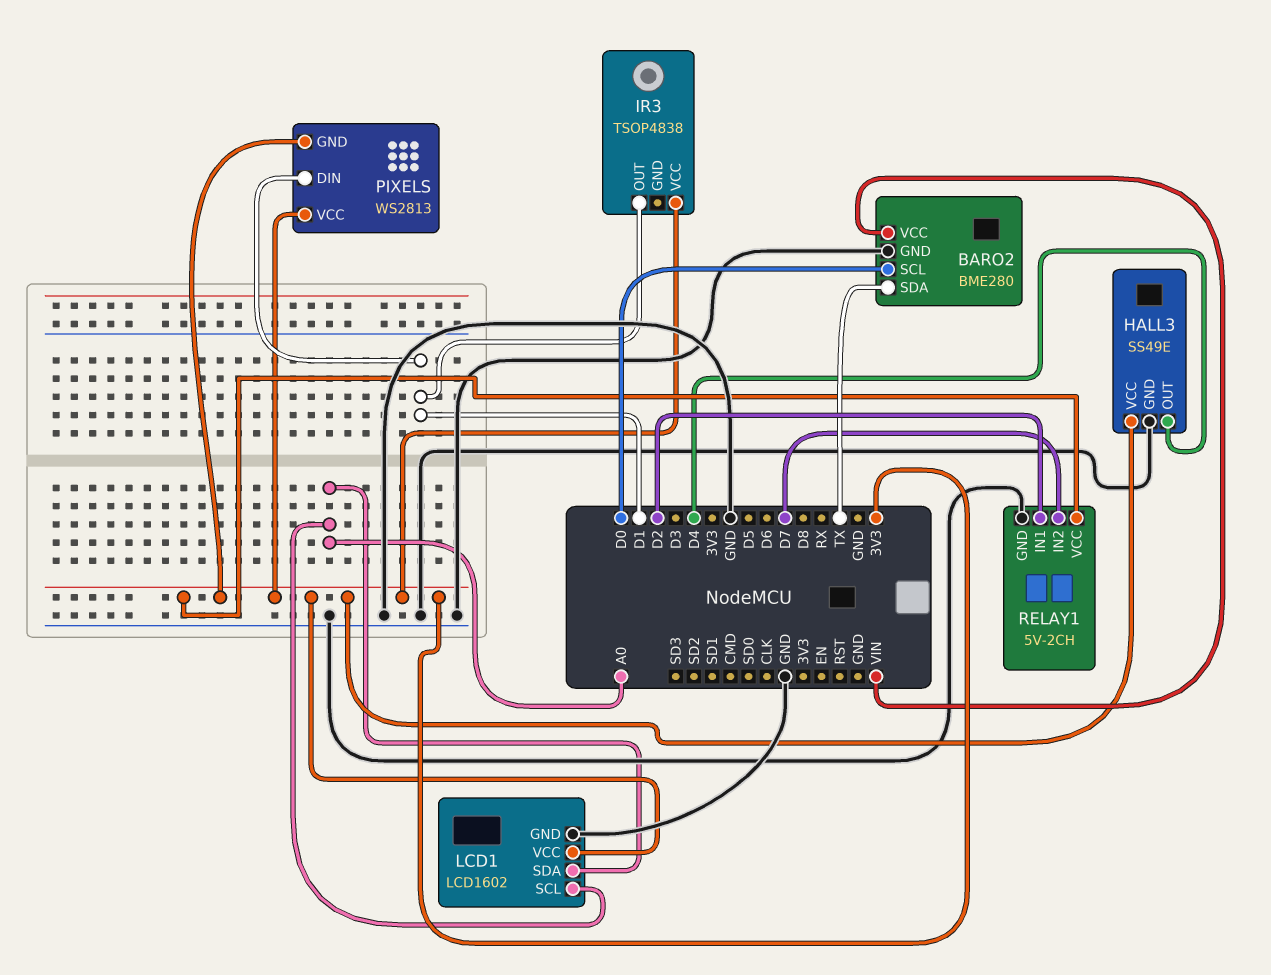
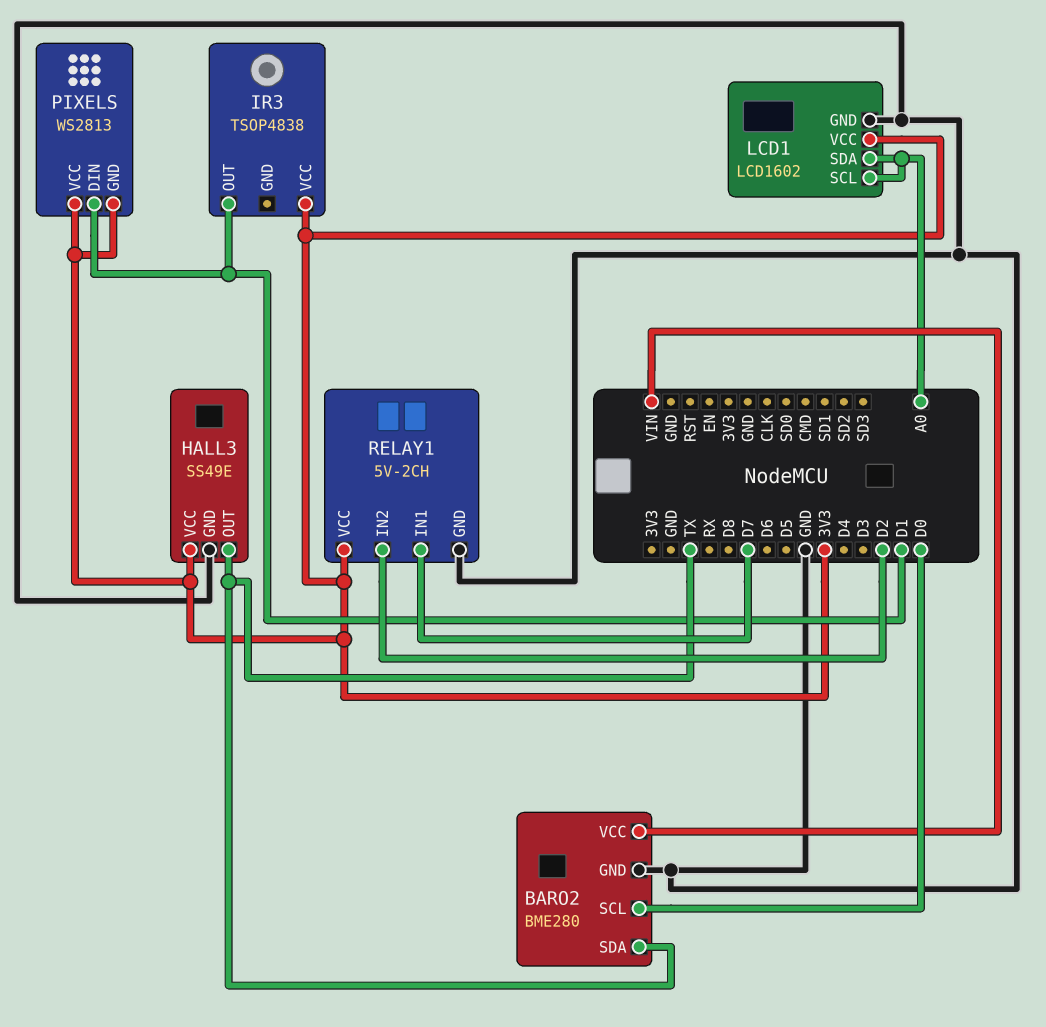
HALL3 pin OUT: D4 -> TX
RELAY1 pin IN1: D2 -> D7
RELAY1 pin IN2: D7 -> D2

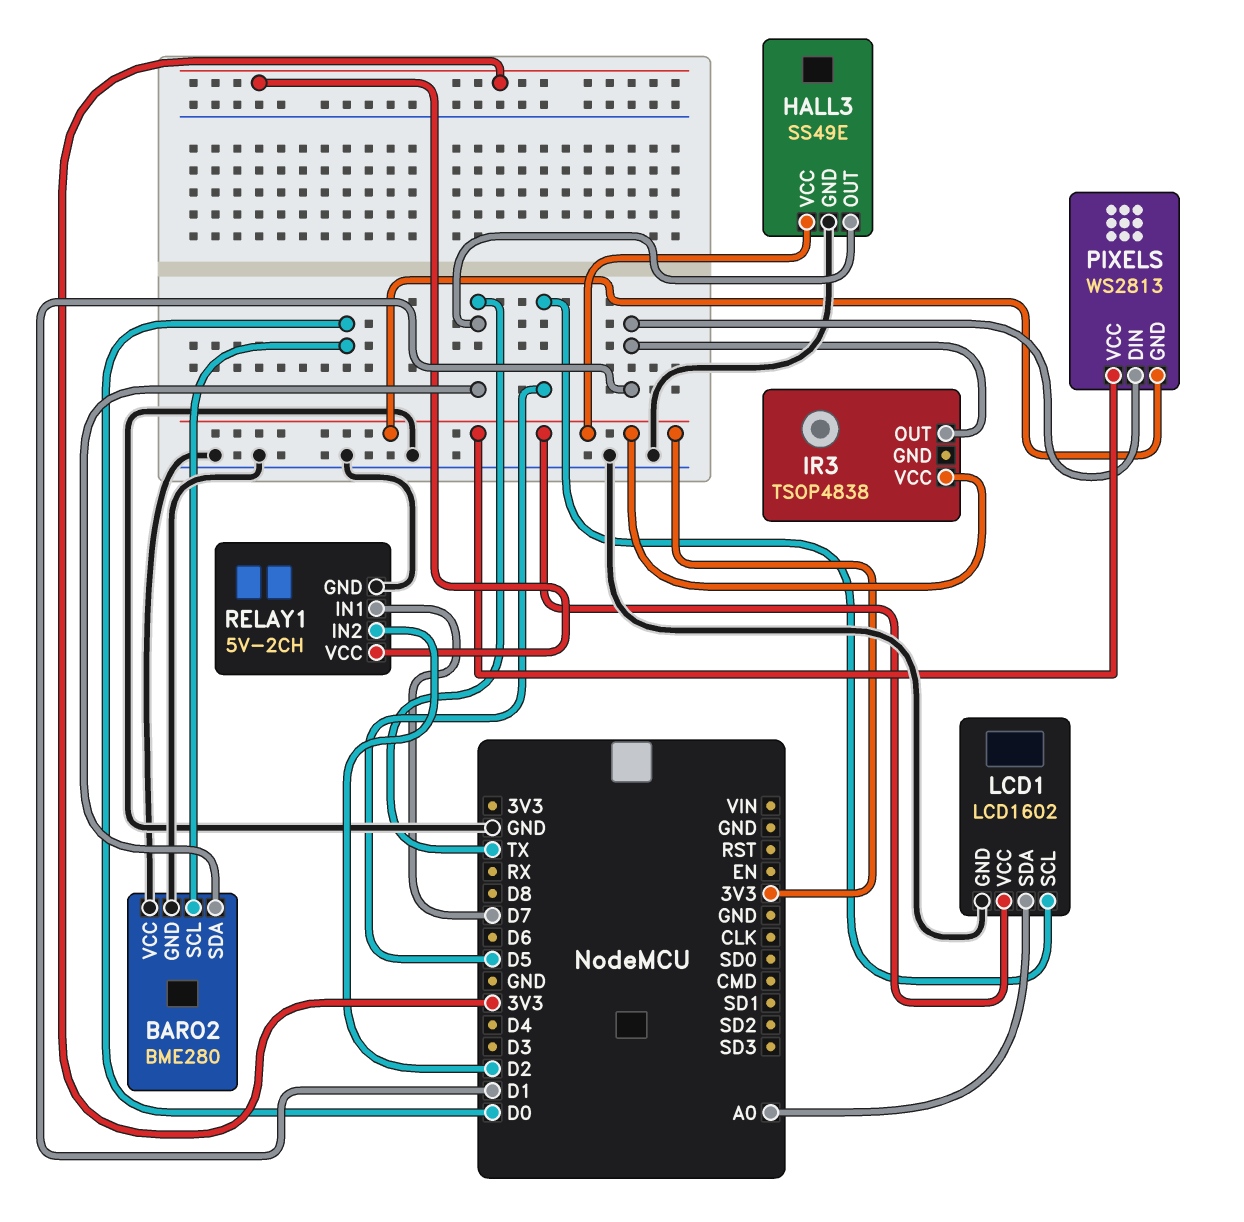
BARO2 pin VCC: VIN -> GND
LCD1 pin SCL: A0 -> D5

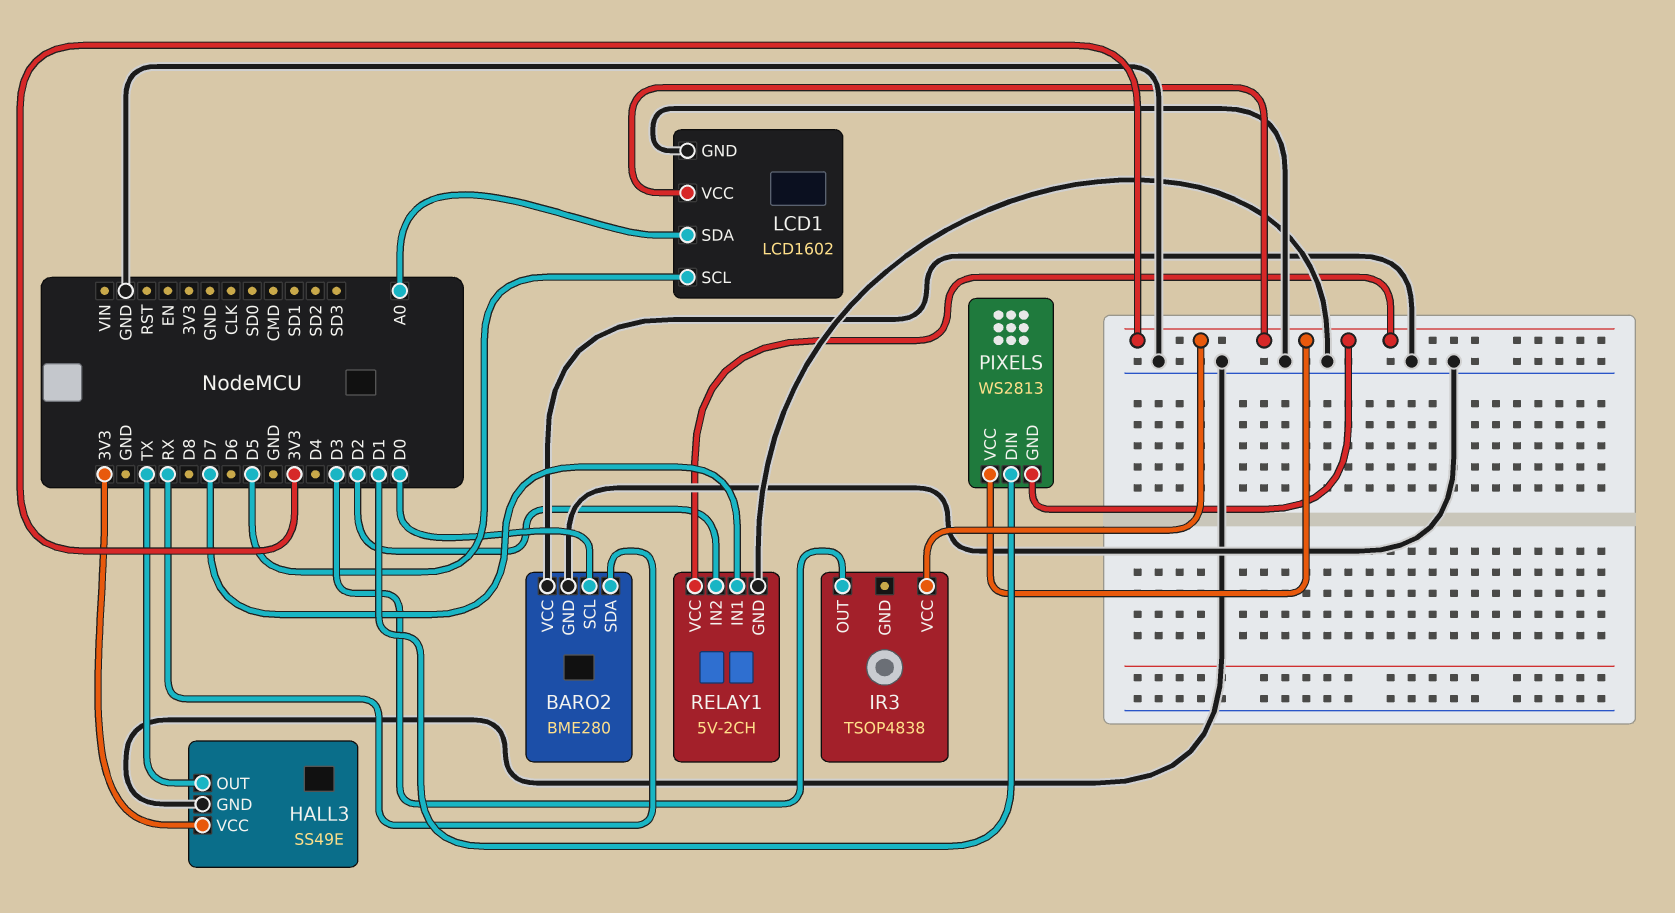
BARO2 pin SDA: TX -> RX
IR3 pin OUT: D1 -> D3

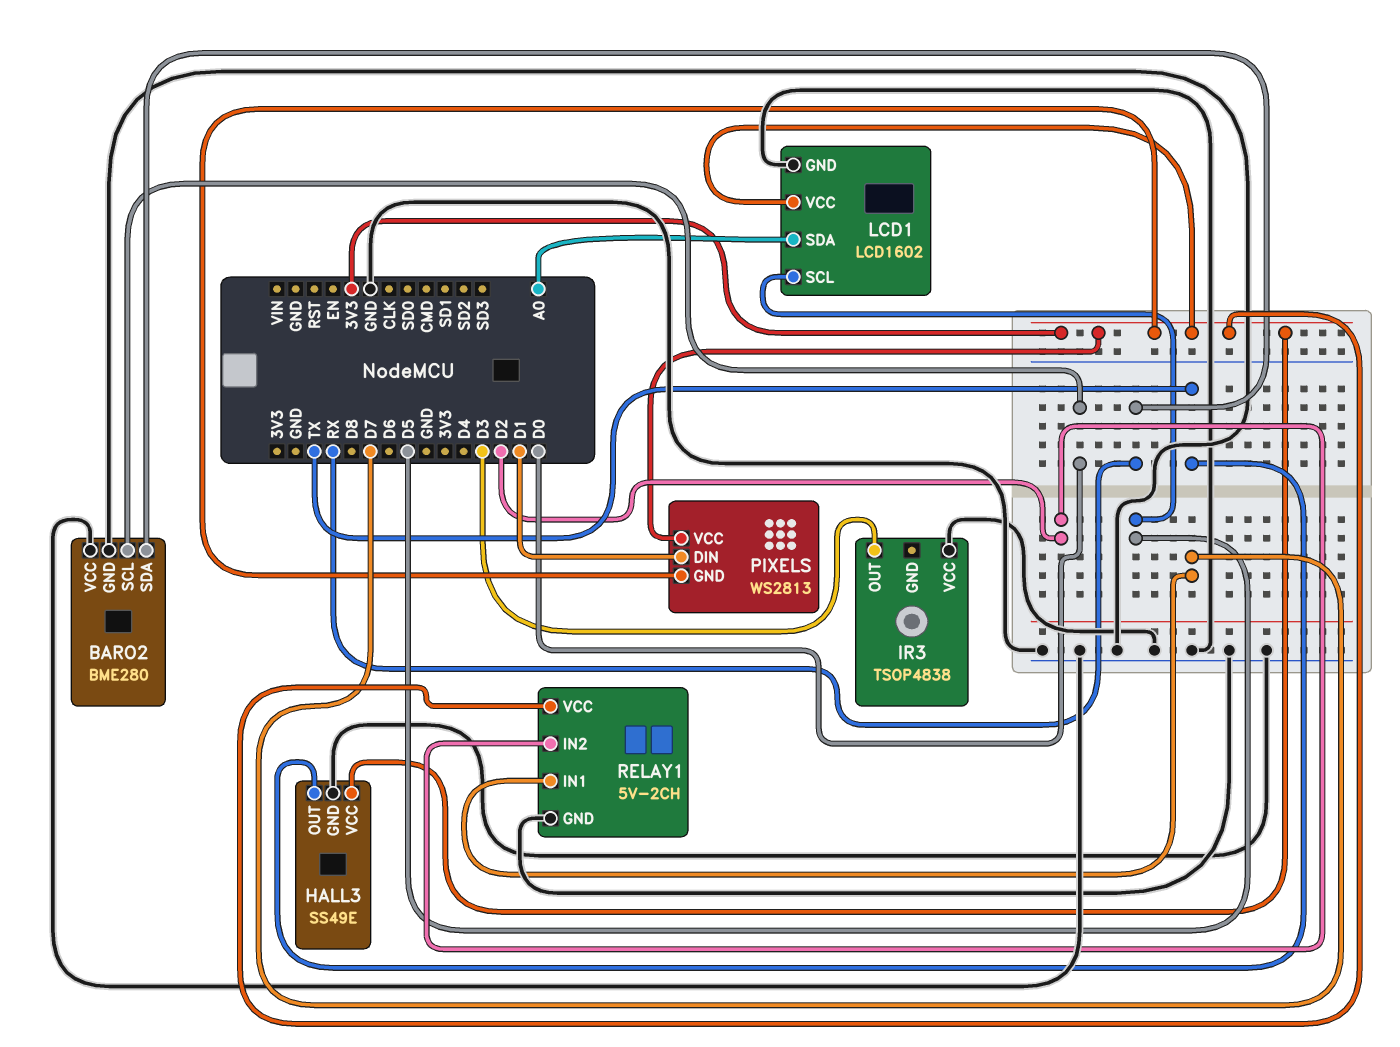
IR3 pin VCC: 3V3 -> GND

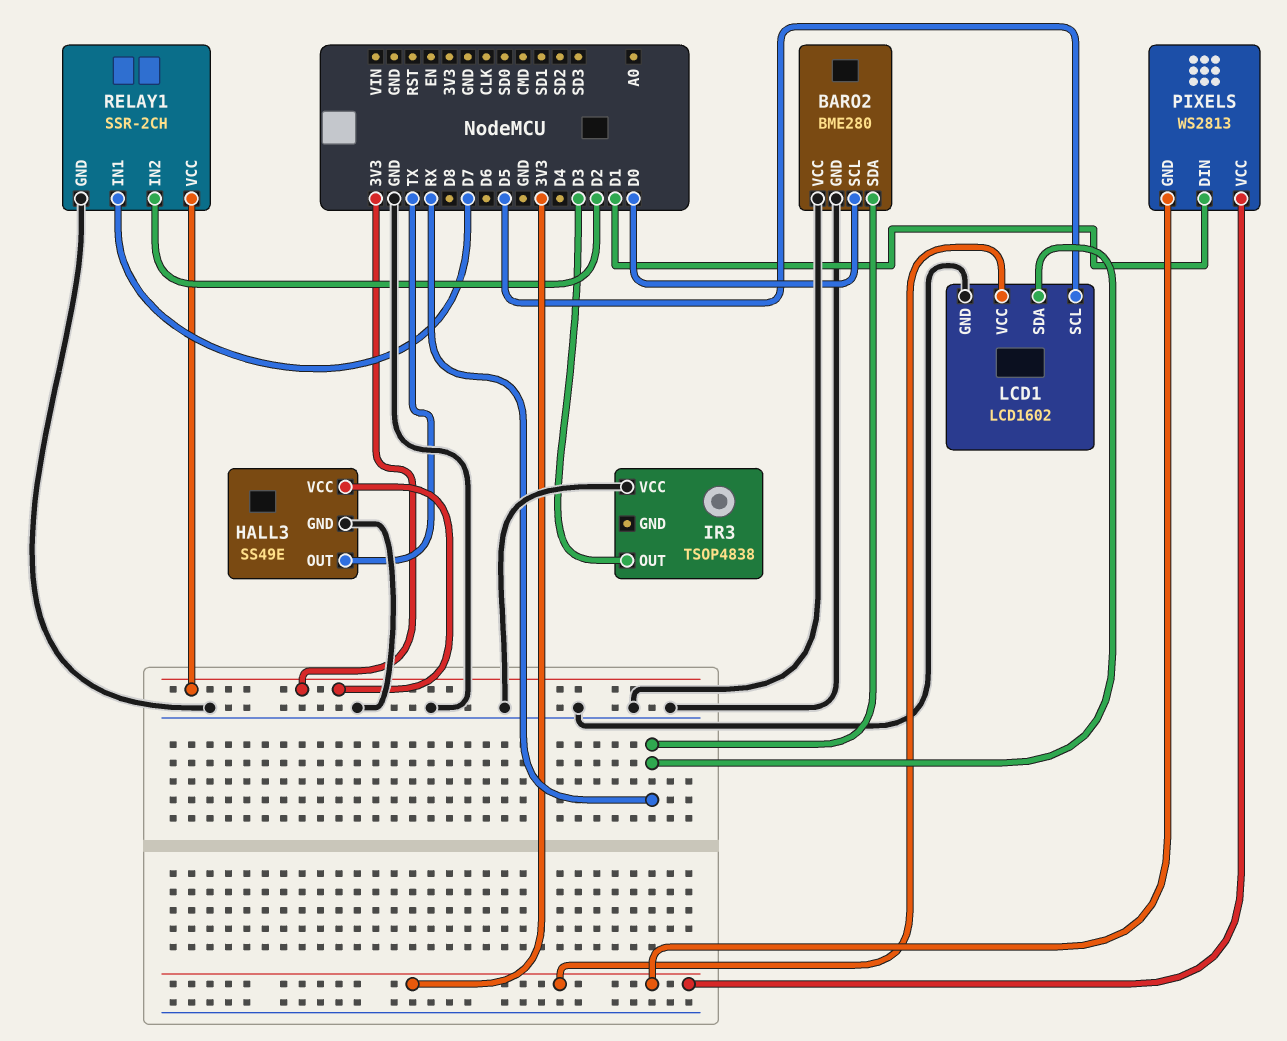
LCD1 pin SDA: A0 -> RX
RELAY1: 5V-2CH -> SSR-2CH

